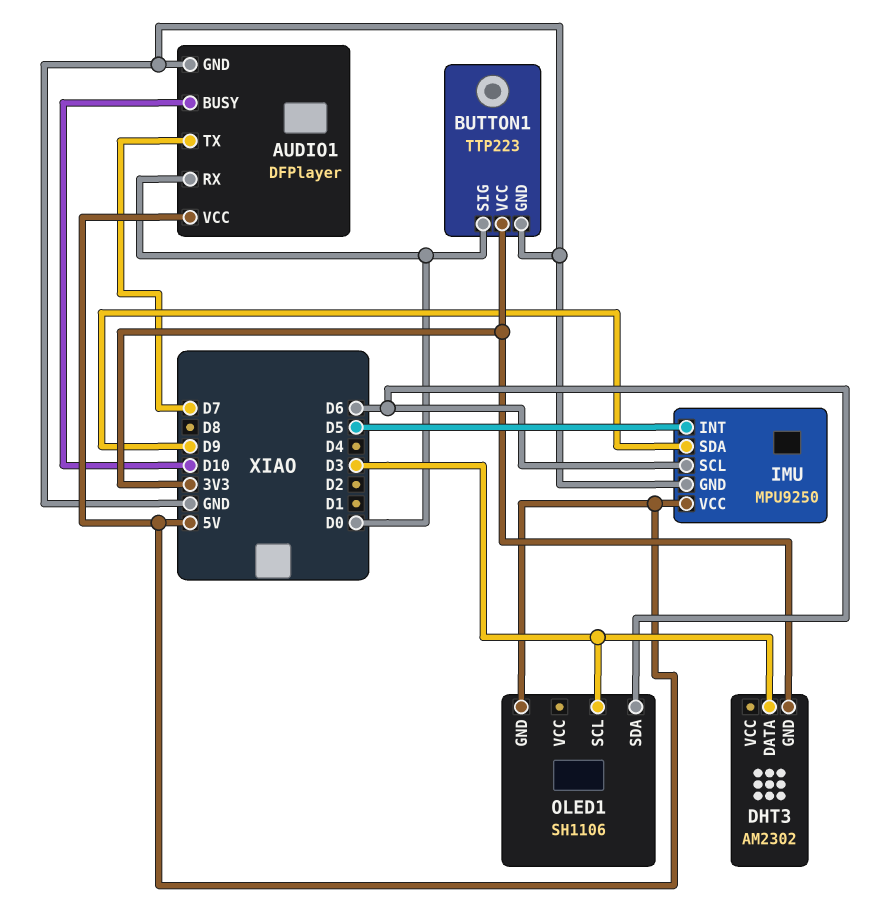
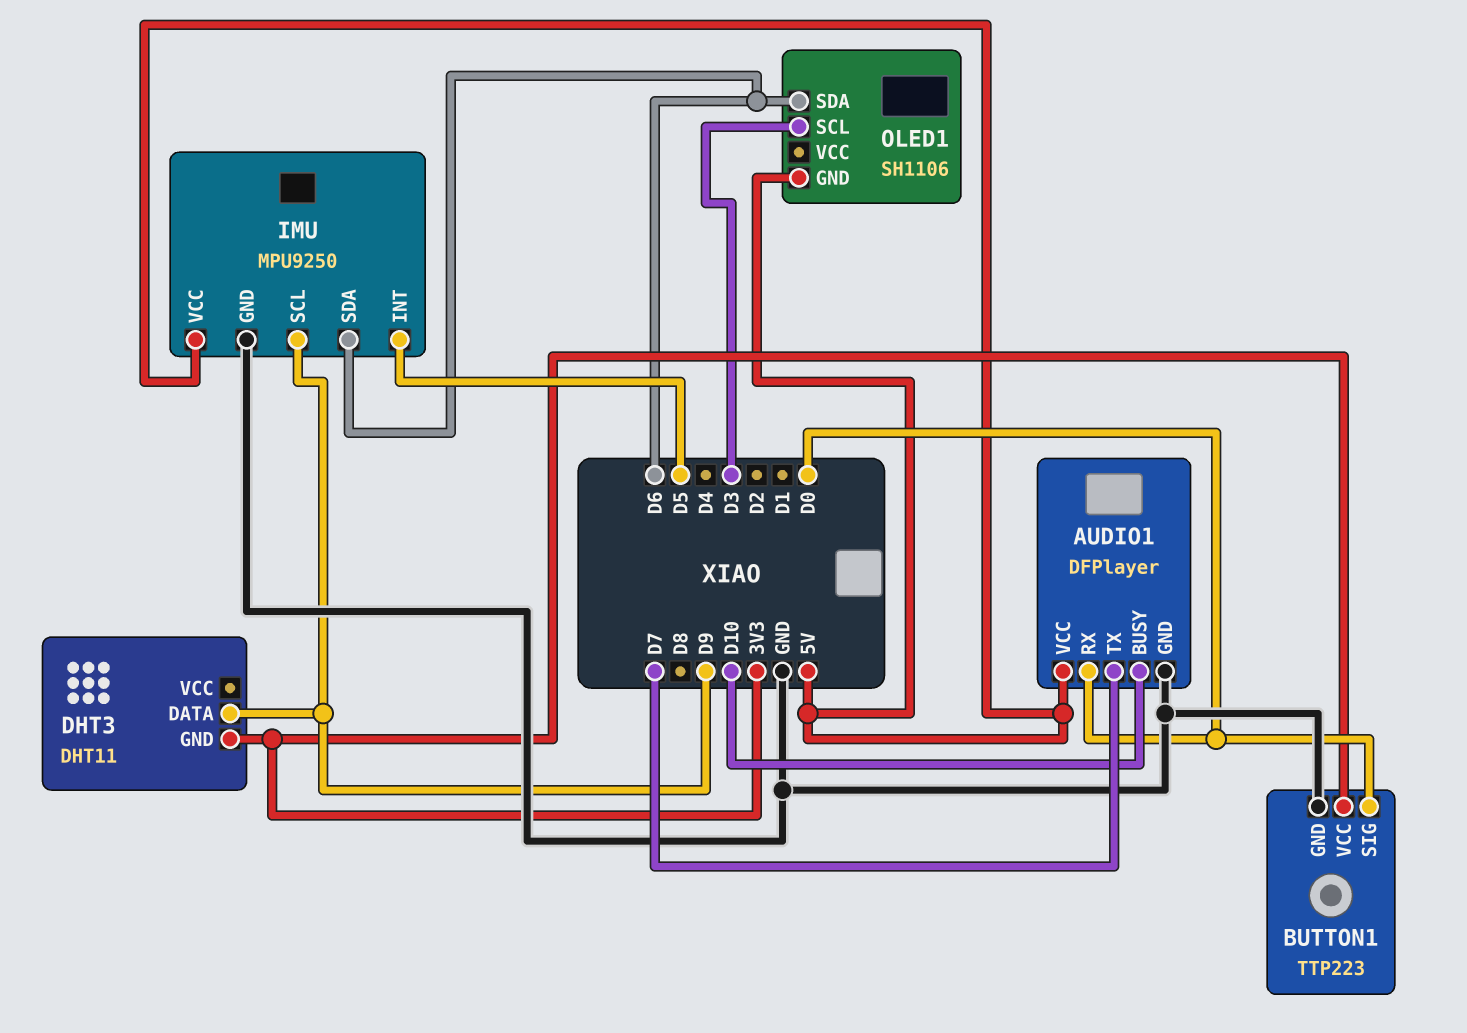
DHT3: AM2302 -> DHT11
DHT3 pin DATA: D3 -> D9
IMU pin SCL: D6 -> D9
IMU pin SDA: D9 -> D6

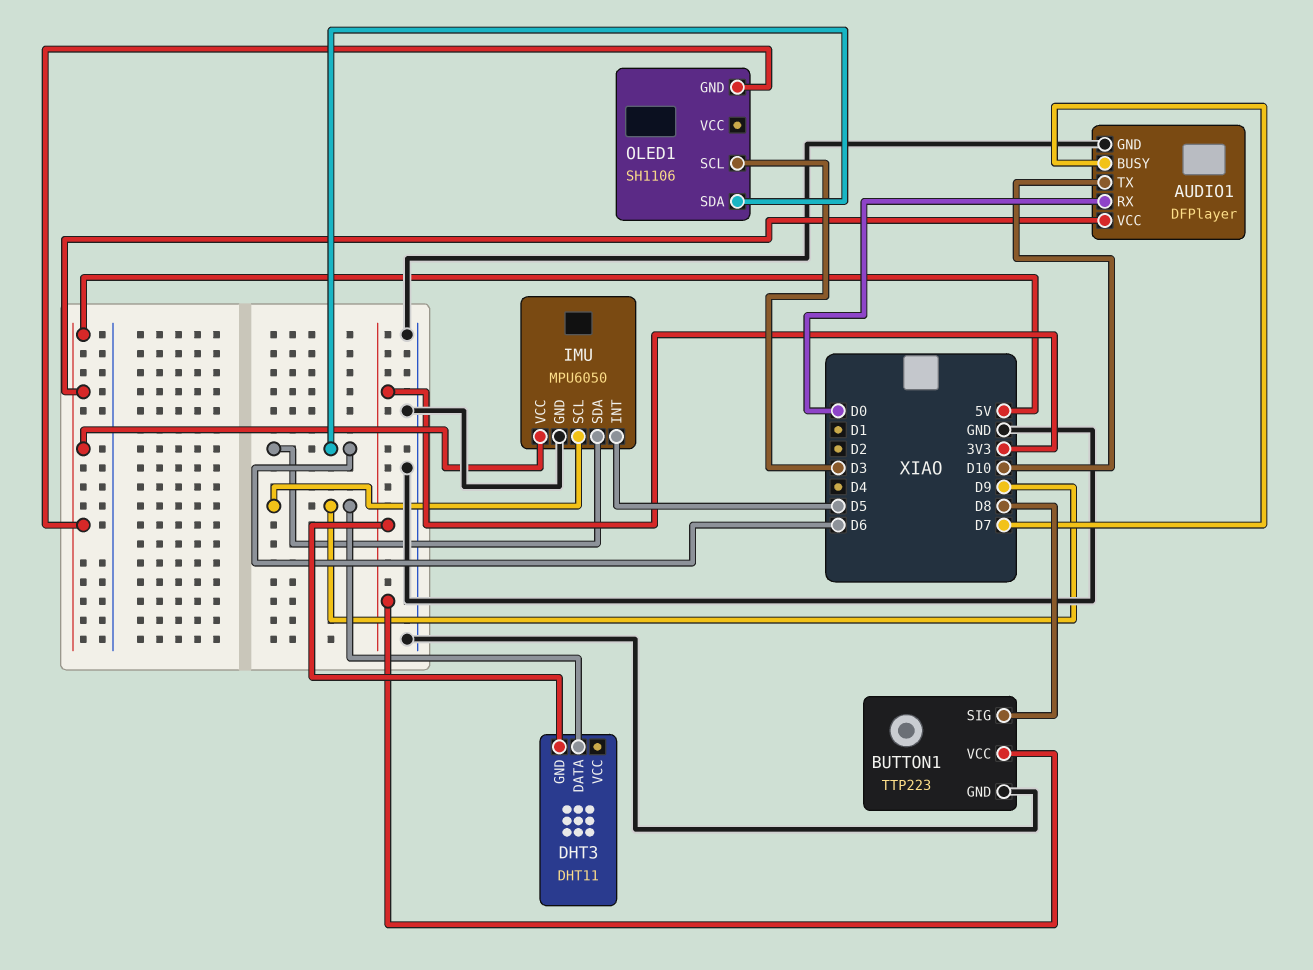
AUDIO1 pin BUSY: D10 -> D7
AUDIO1 pin TX: D7 -> D10
BUTTON1 pin SIG: D0 -> D8
IMU: MPU9250 -> MPU6050

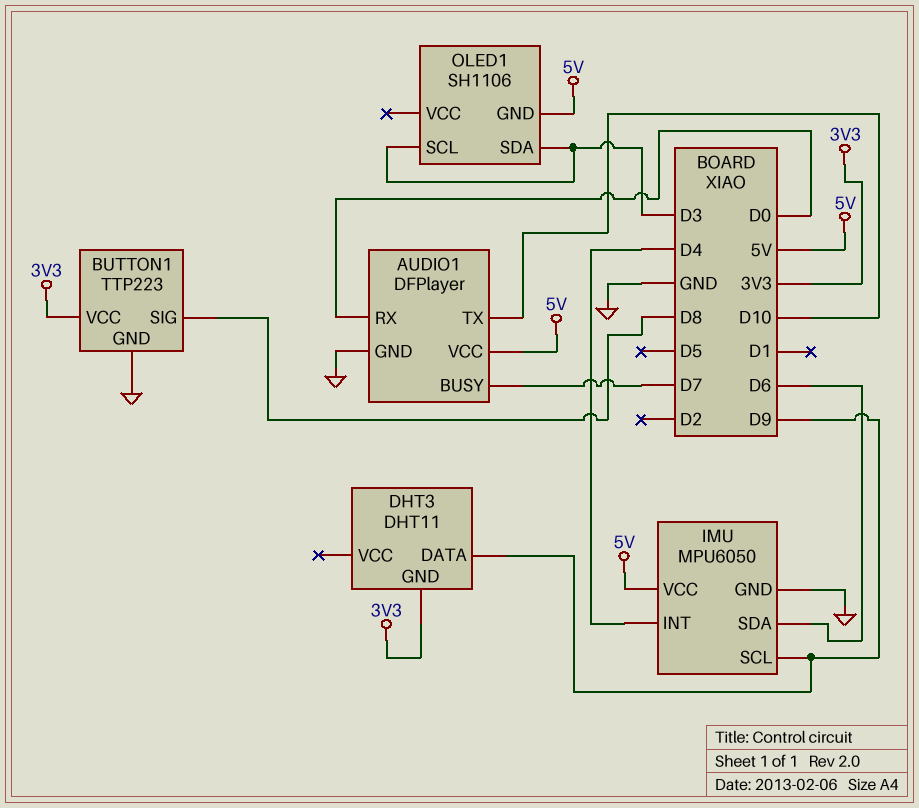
IMU pin INT: D5 -> D4
OLED1 pin SDA: D6 -> D3

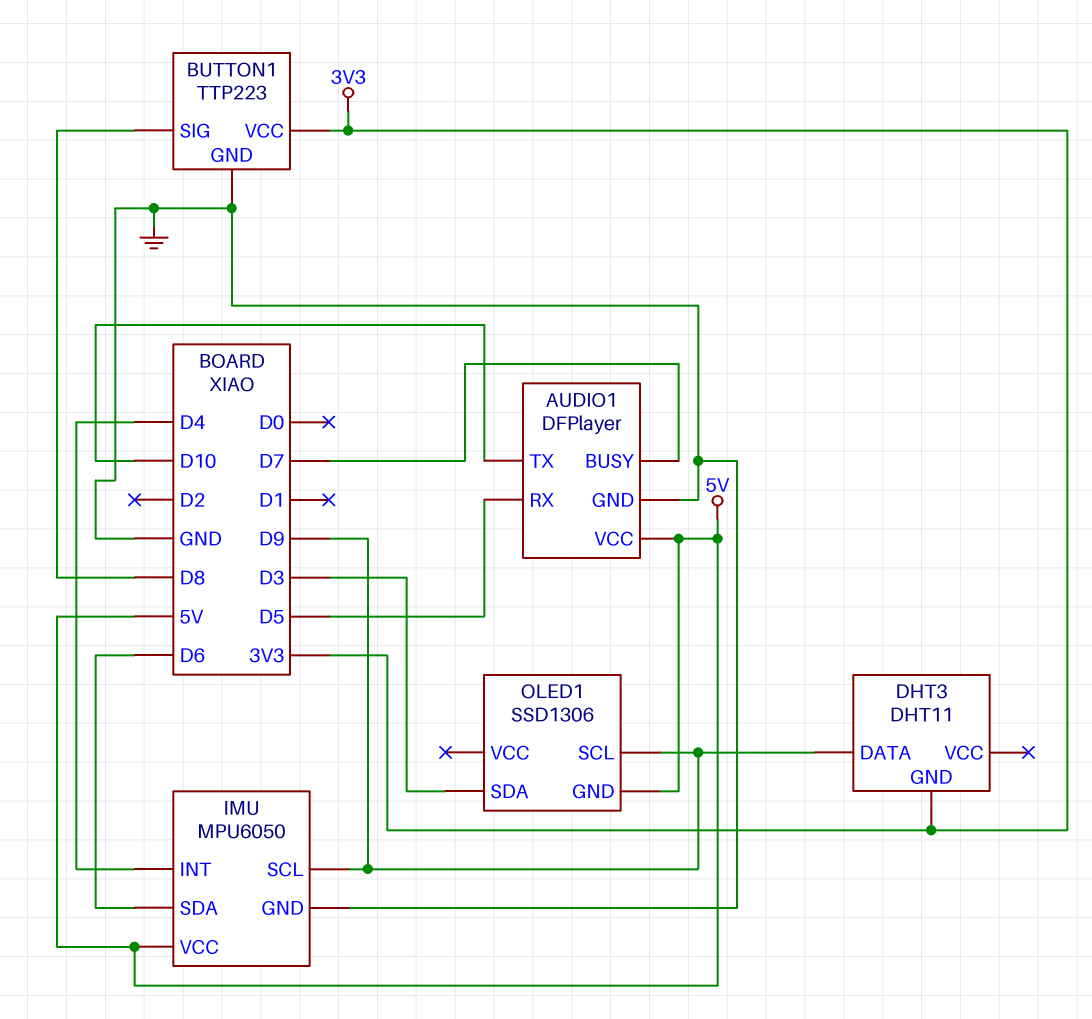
AUDIO1 pin RX: D0 -> D5
OLED1: SH1106 -> SSD1306
OLED1 pin SCL: D3 -> D9

